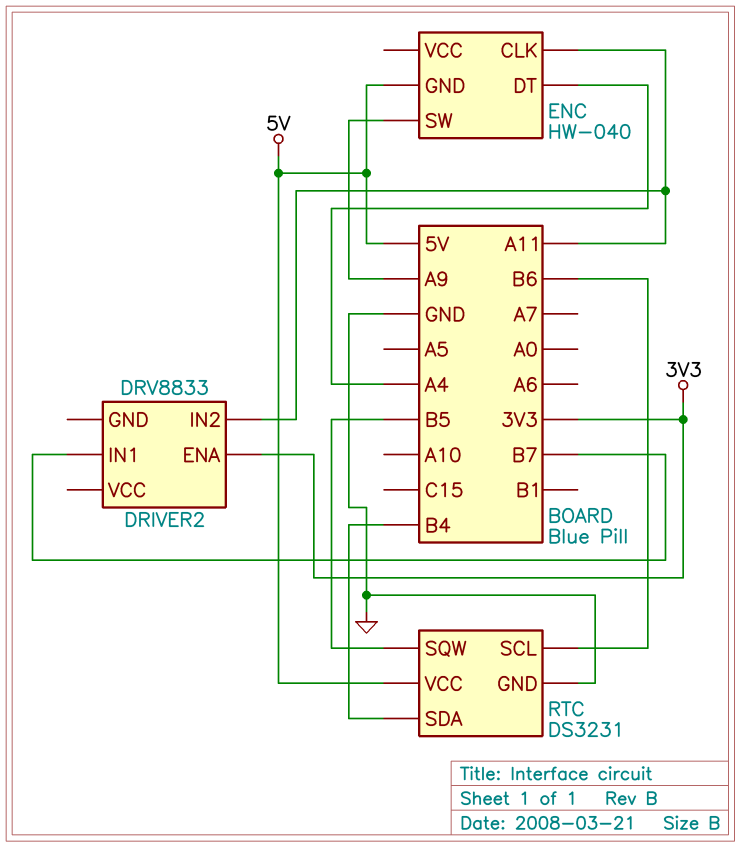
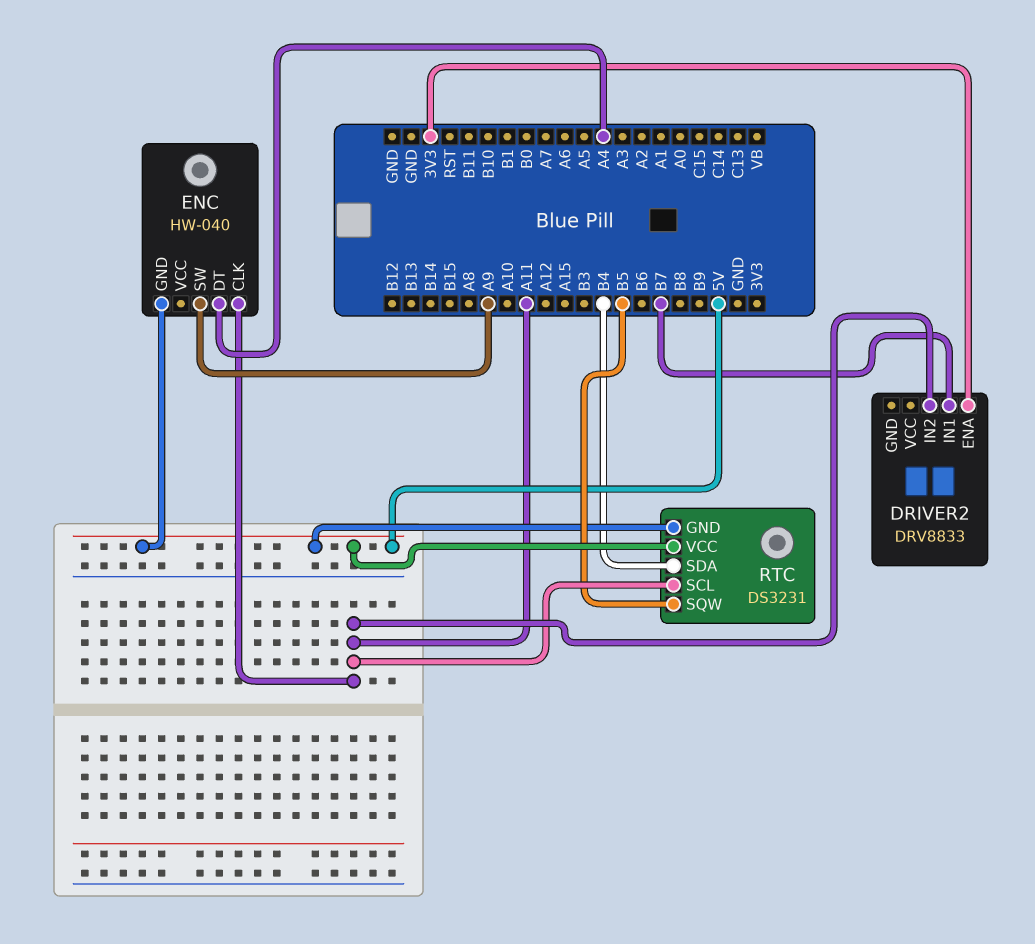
RTC pin GND: GND -> 5V
RTC pin SCL: B6 -> A11

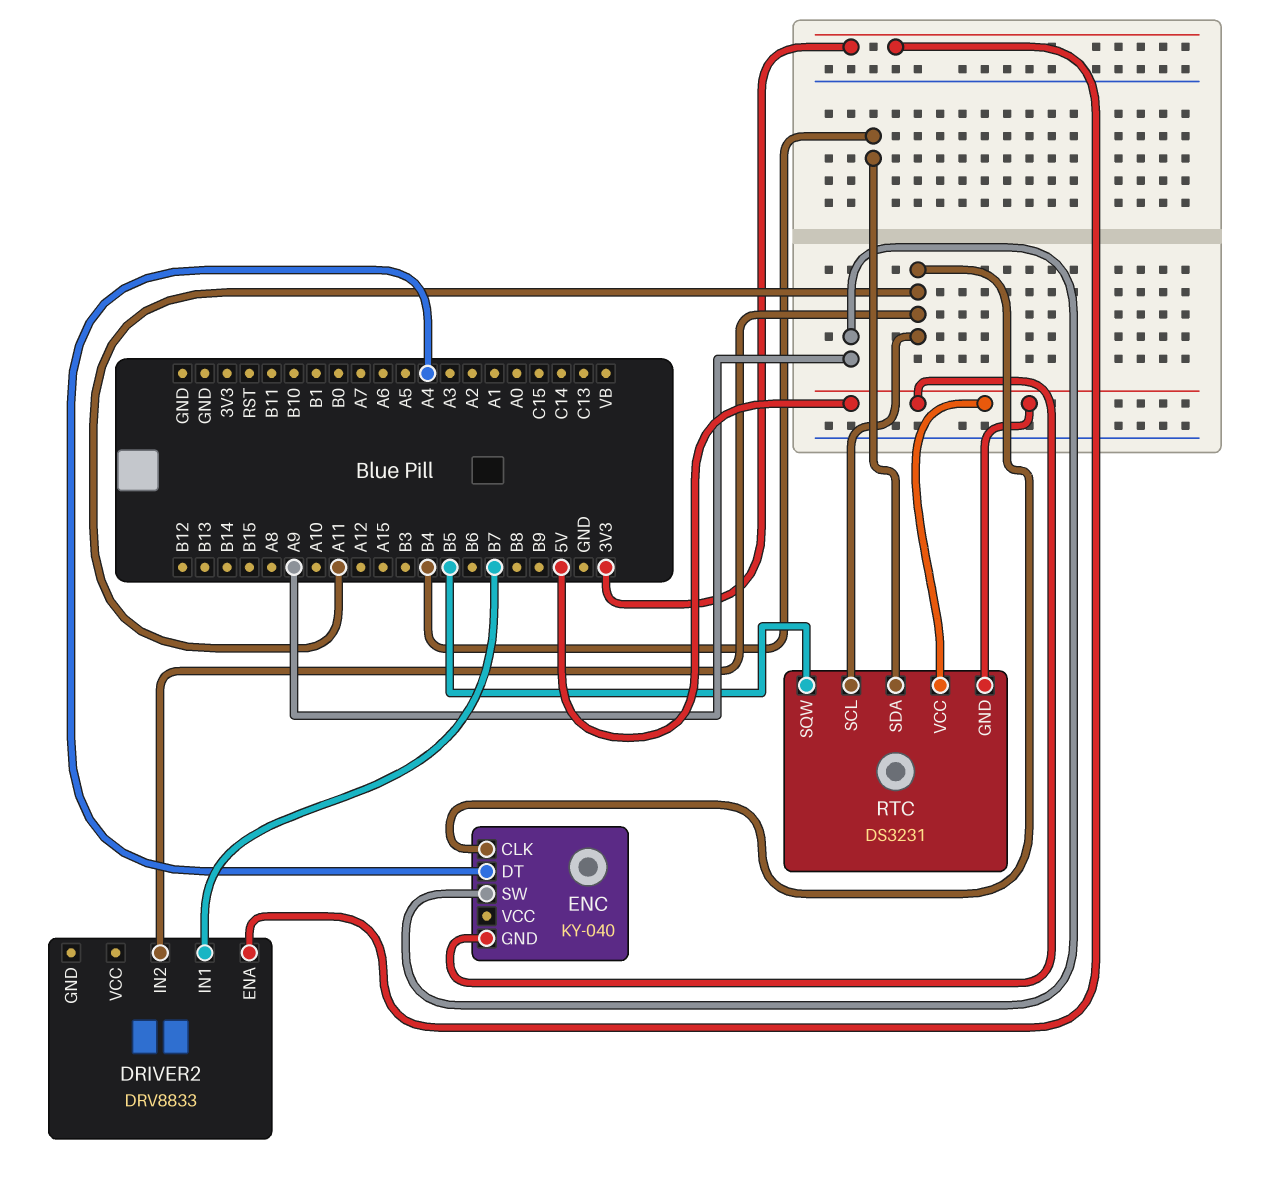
ENC: HW-040 -> KY-040

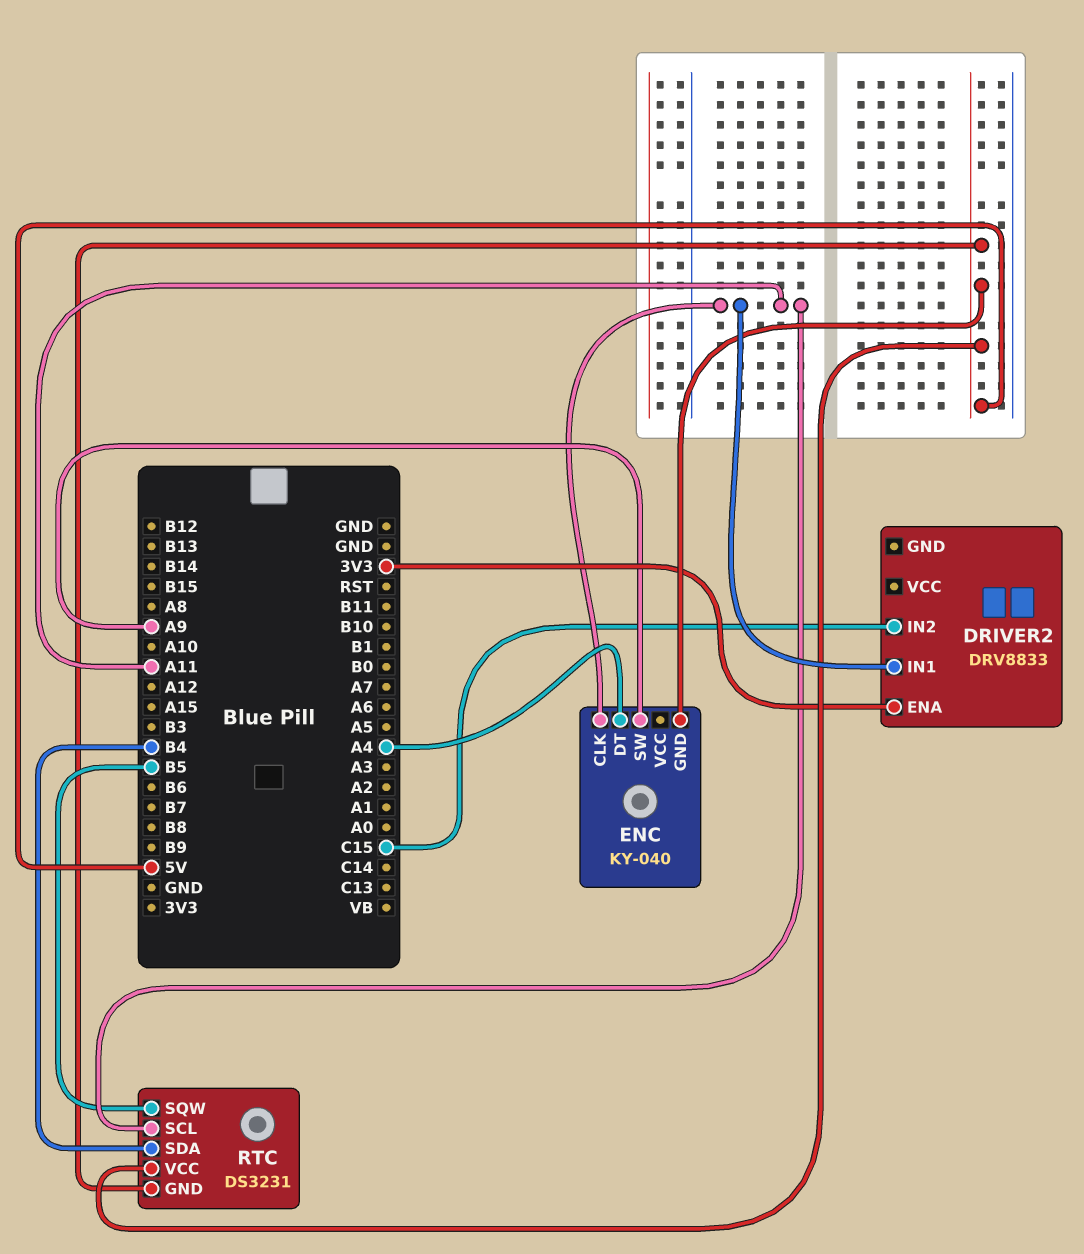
DRIVER2 pin IN1: B7 -> A11
DRIVER2 pin IN2: A11 -> C15

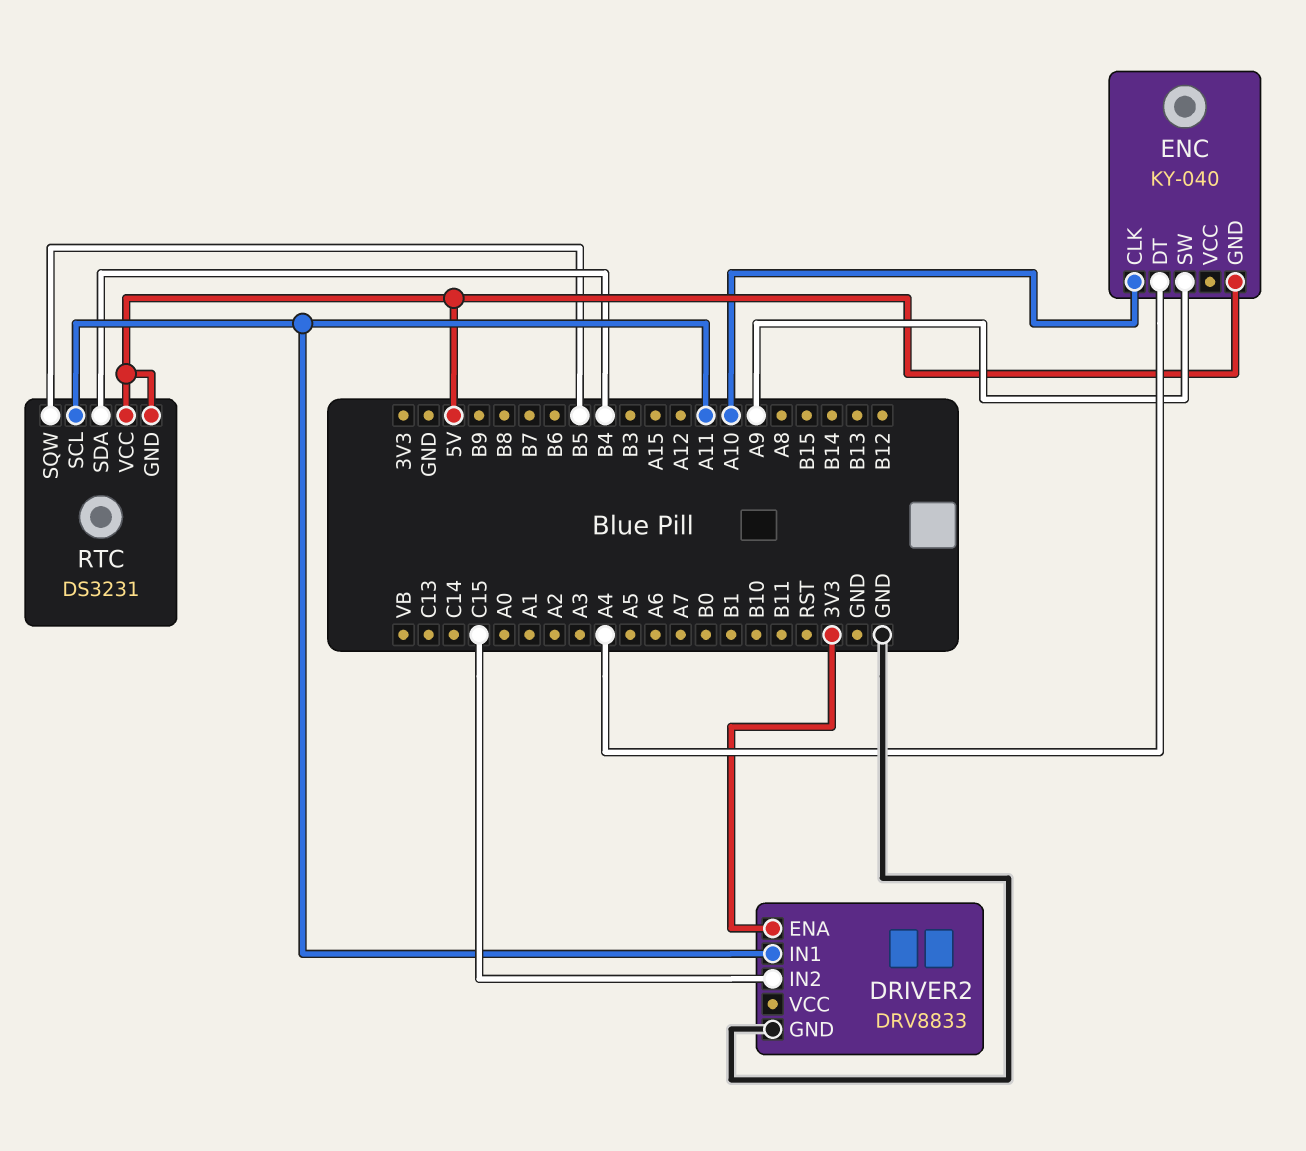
DRIVER2 pin GND: none -> GND
ENC pin CLK: A11 -> A10

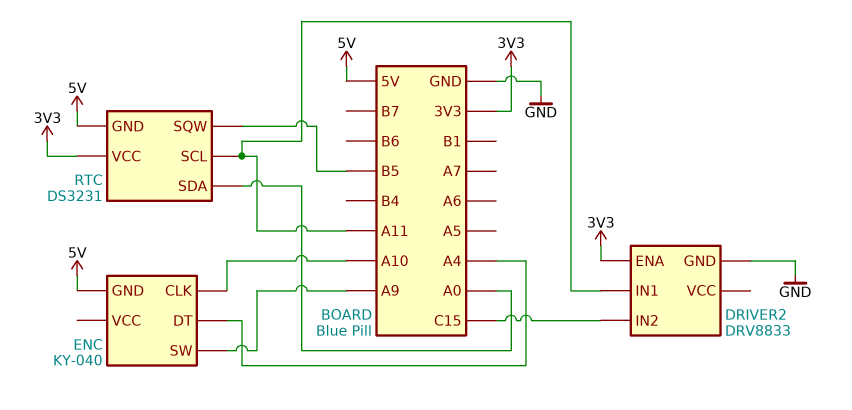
RTC pin SDA: B4 -> A0
RTC pin VCC: 5V -> 3V3

